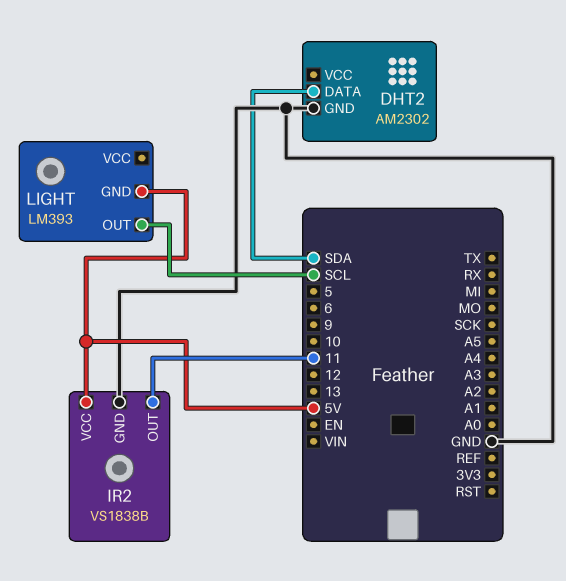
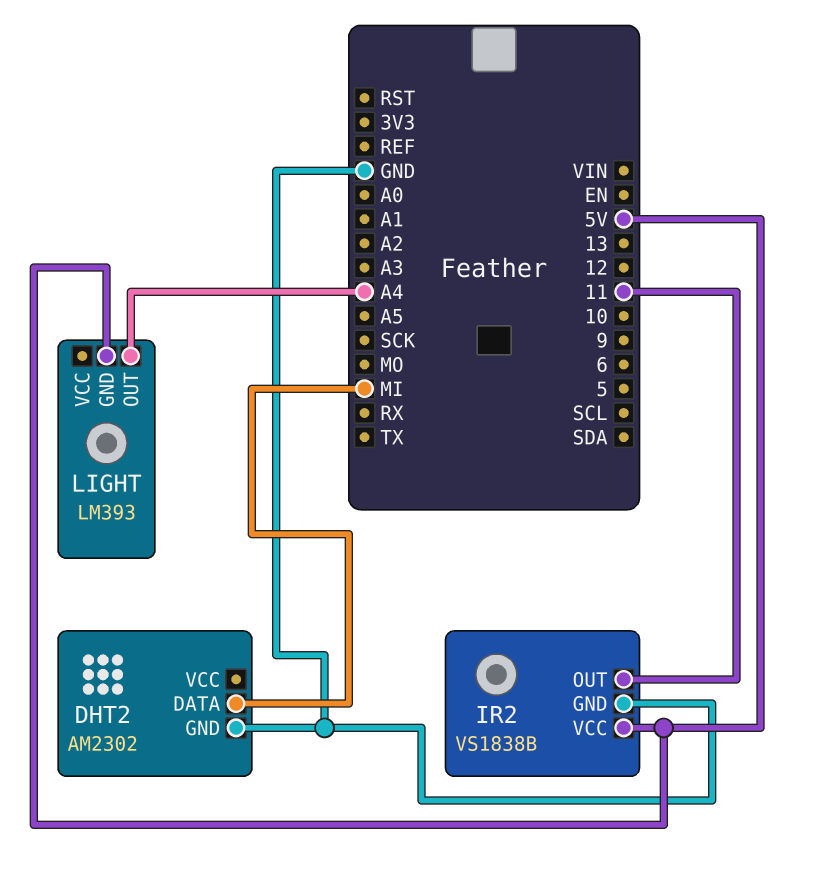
DHT2 pin DATA: SDA -> MI
LIGHT pin OUT: SCL -> A4

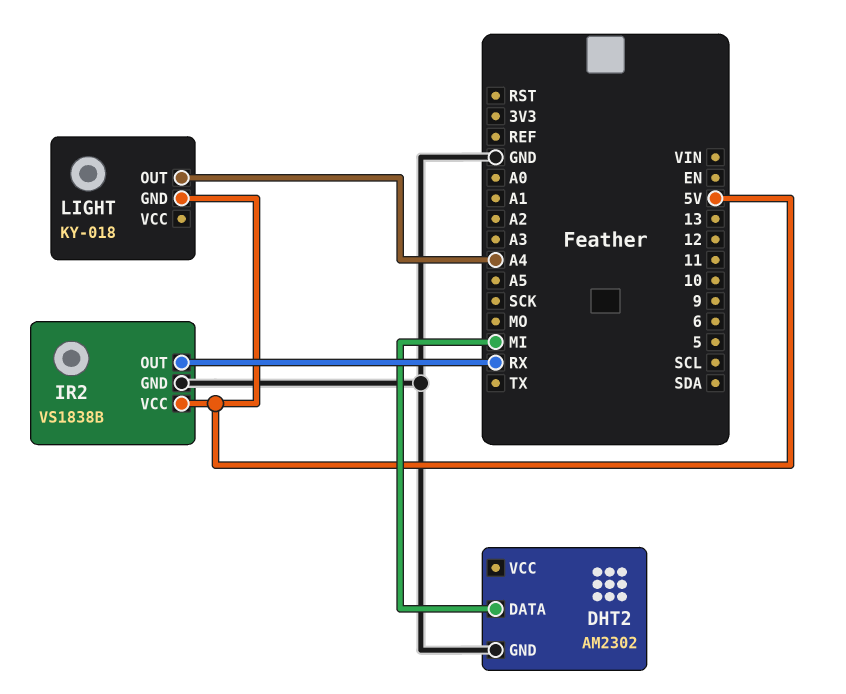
IR2 pin OUT: 11 -> RX
LIGHT: LM393 -> KY-018

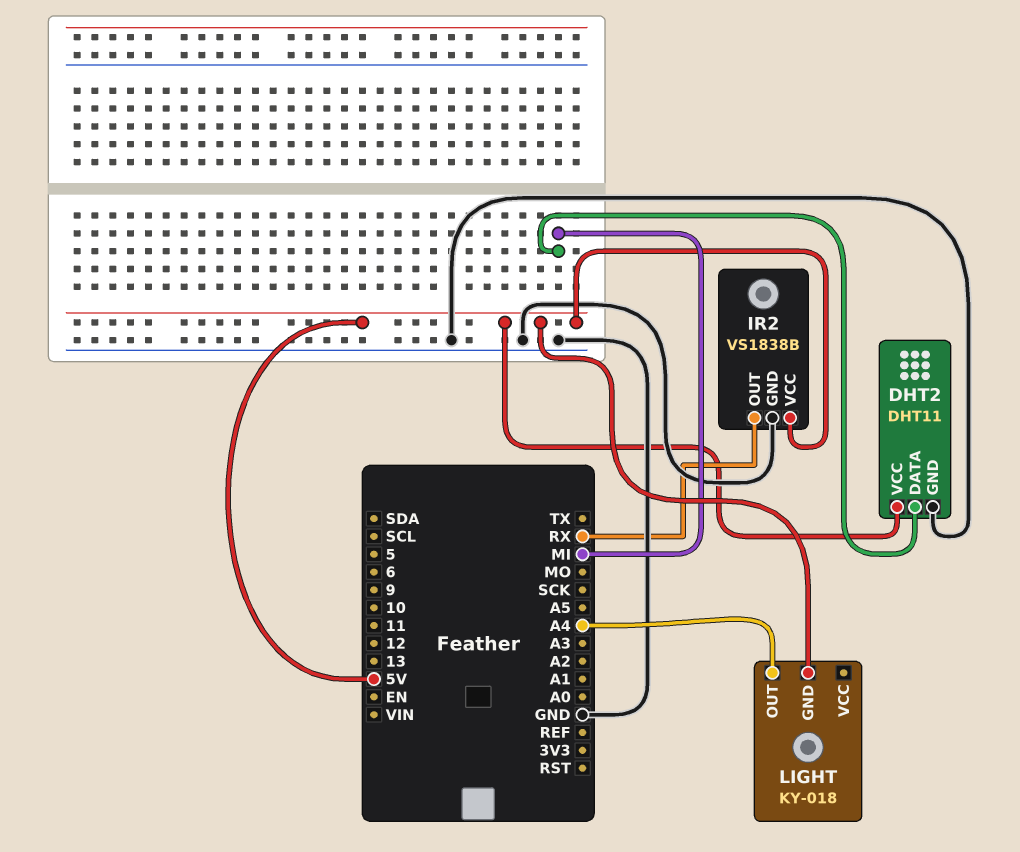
DHT2: AM2302 -> DHT11
DHT2 pin VCC: none -> 5V

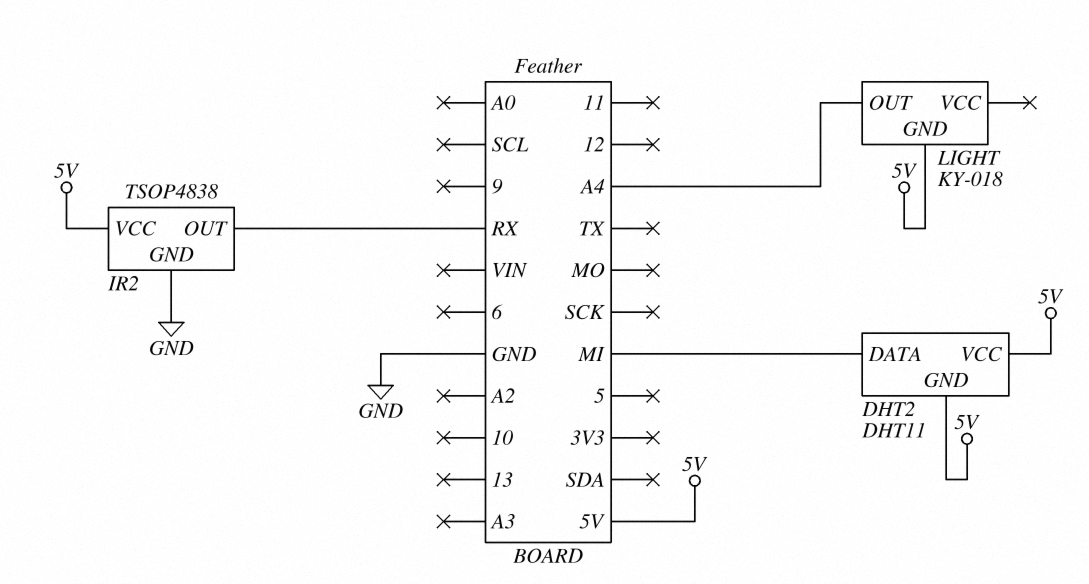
DHT2 pin GND: GND -> 5V
IR2: VS1838B -> TSOP4838

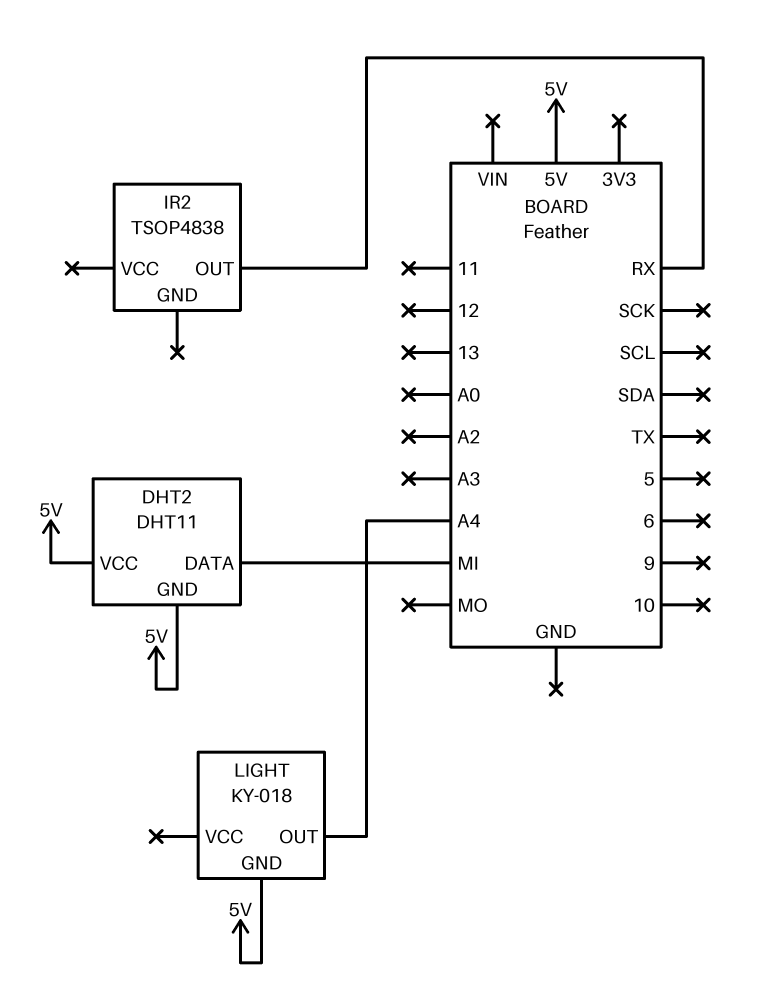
IR2 pin GND: GND -> none
IR2 pin VCC: 5V -> none

